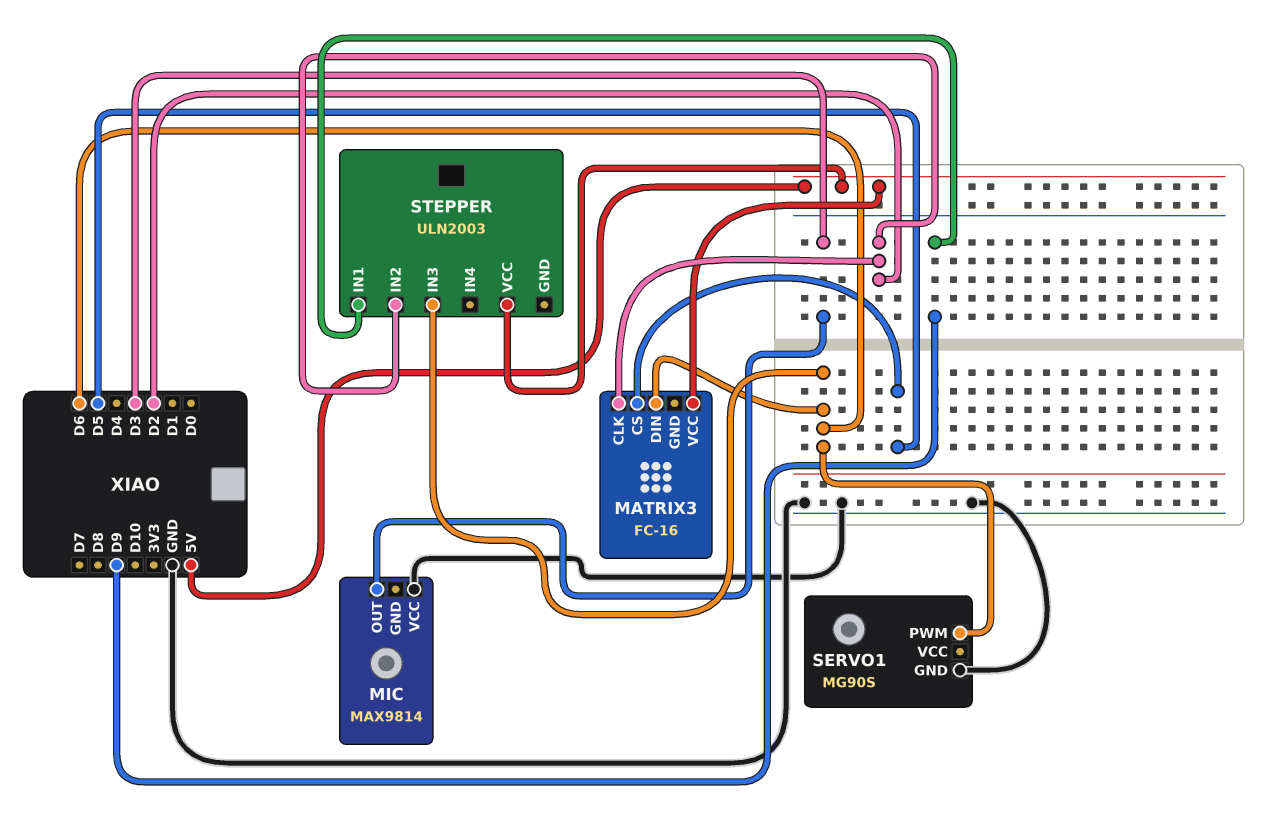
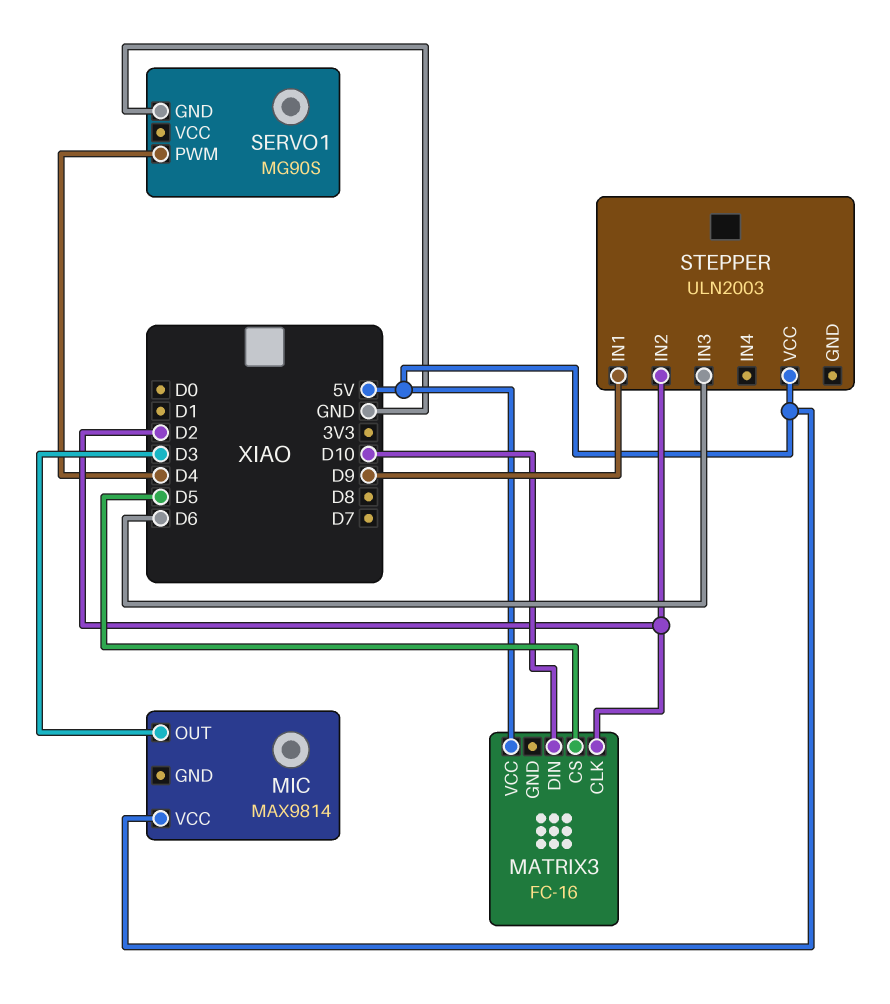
MATRIX3 pin DIN: D6 -> D10
MIC pin VCC: GND -> 5V
SERVO1 pin PWM: D6 -> D4

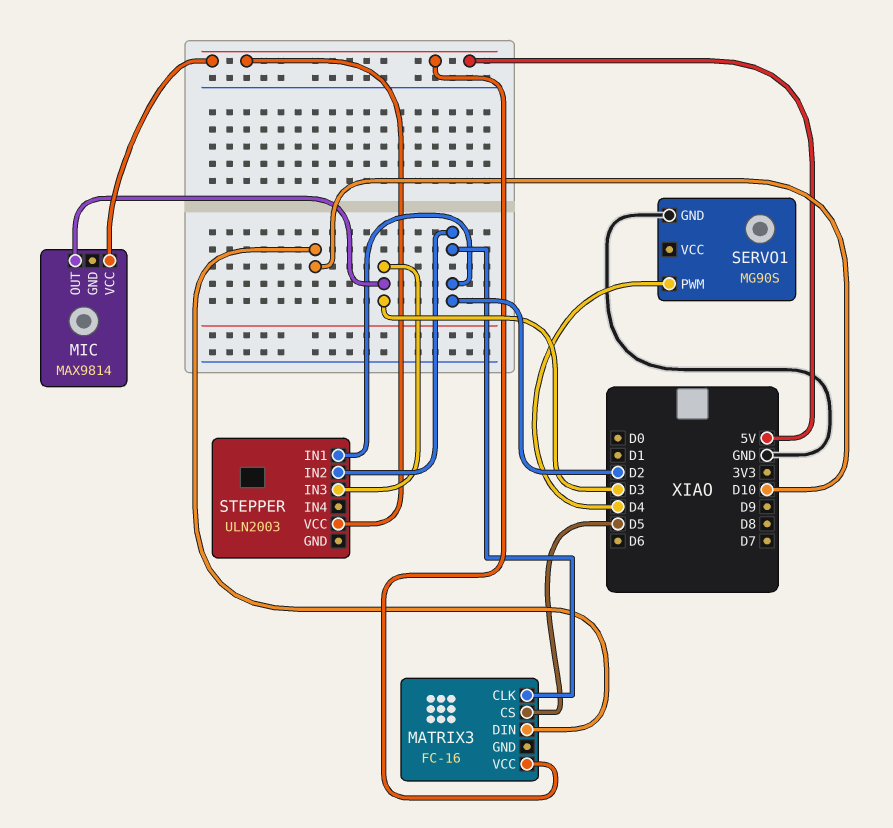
STEPPER pin IN1: D9 -> D2
STEPPER pin IN3: D6 -> D3

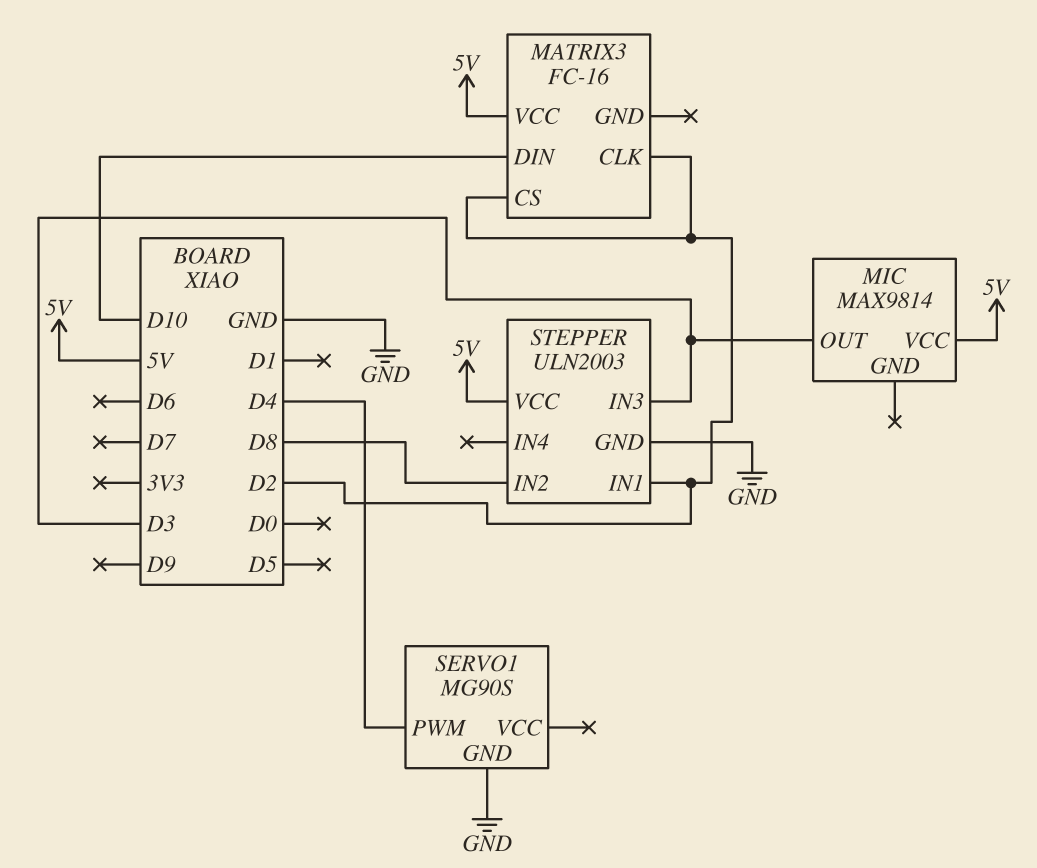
MATRIX3 pin CS: D5 -> D2
STEPPER pin GND: none -> GND
STEPPER pin IN2: D2 -> D8

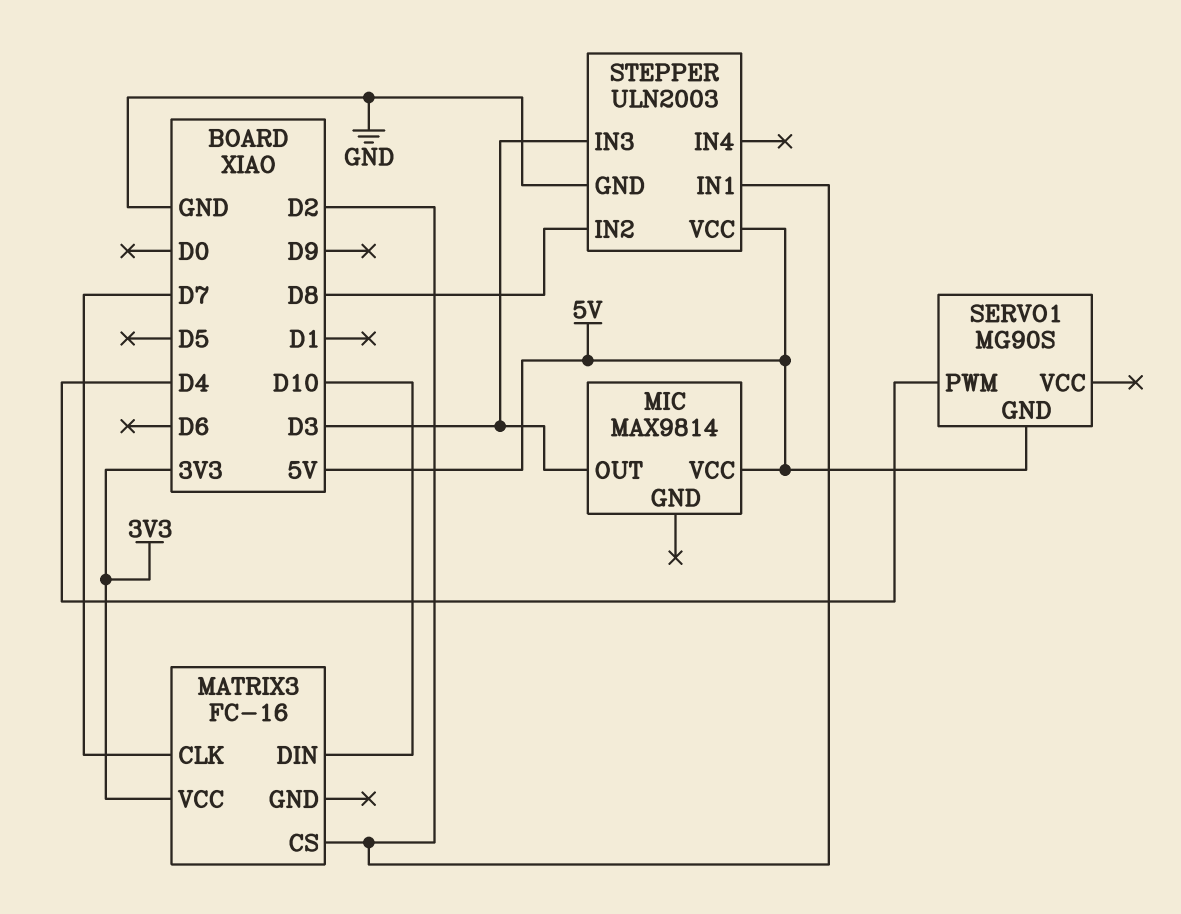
MATRIX3 pin CLK: D2 -> D7
MATRIX3 pin VCC: 5V -> 3V3
SERVO1 pin GND: GND -> 5V

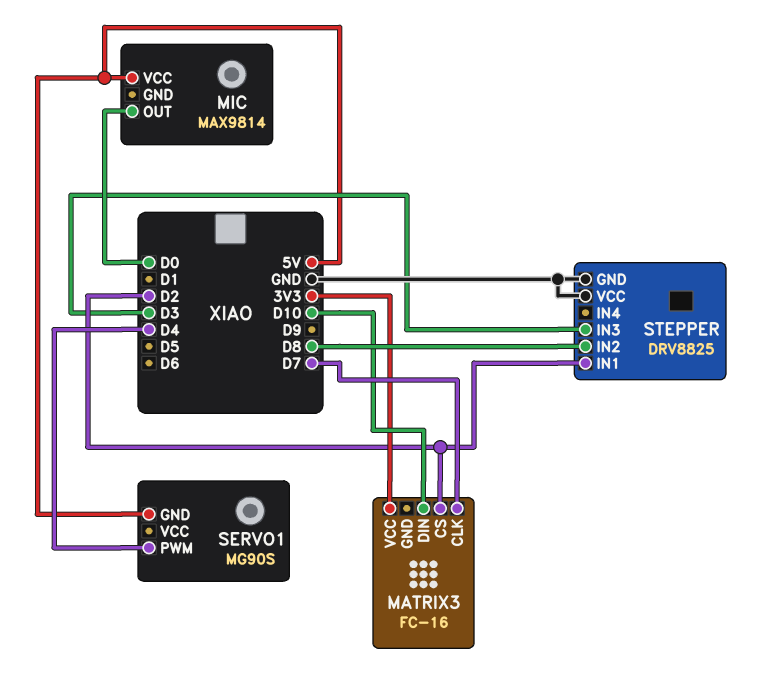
MIC pin OUT: D3 -> D0
STEPPER: ULN2003 -> DRV8825
STEPPER pin VCC: 5V -> GND

